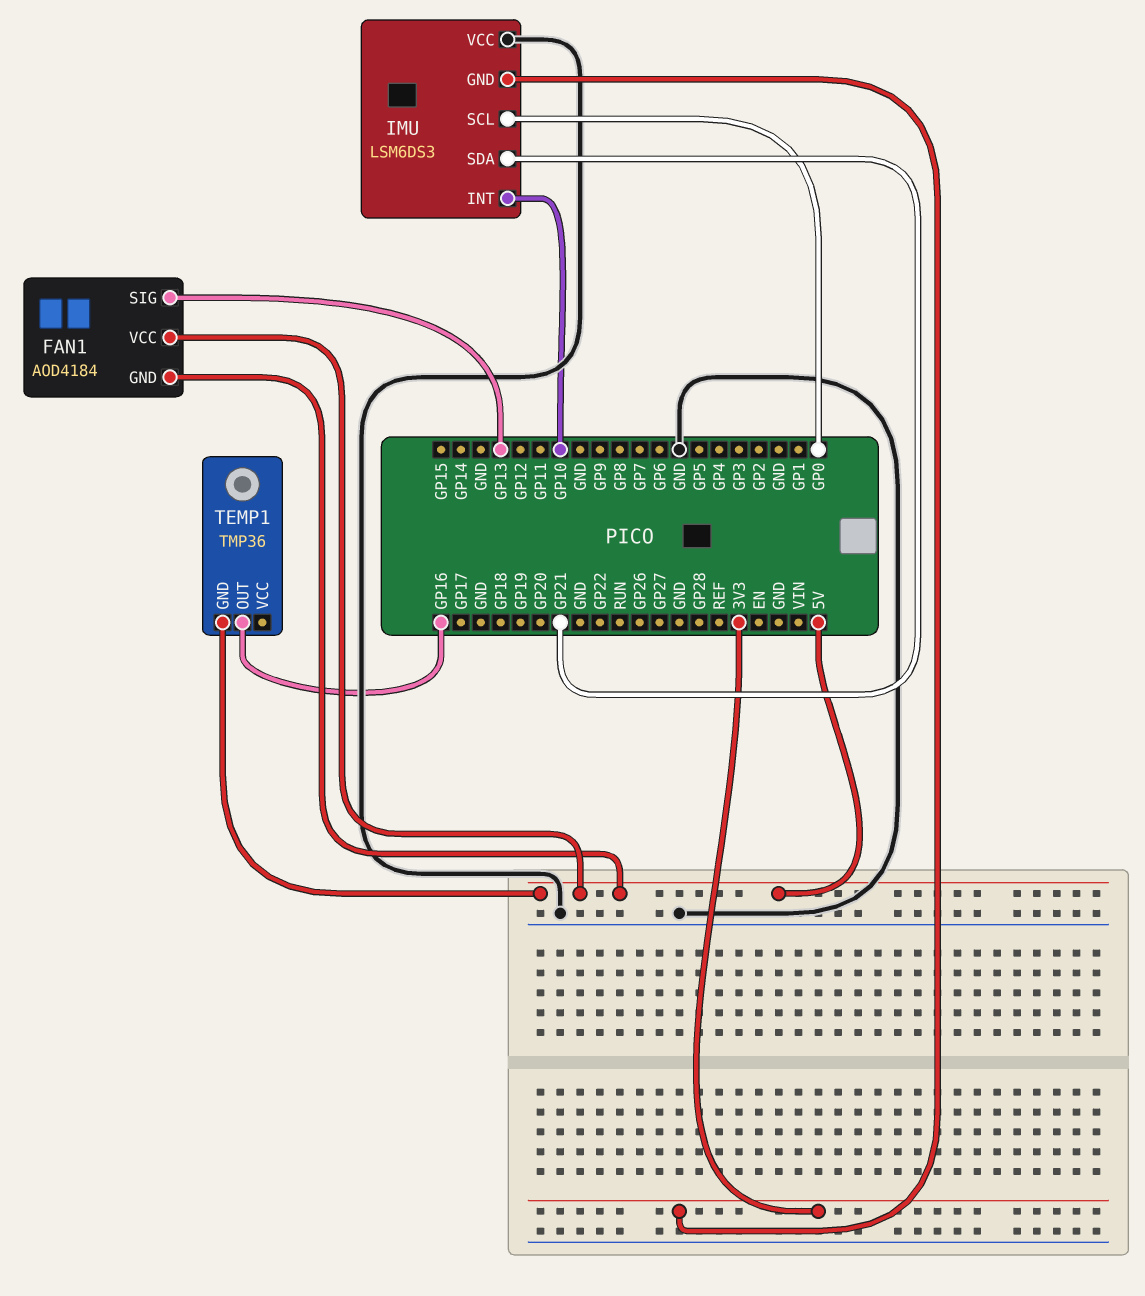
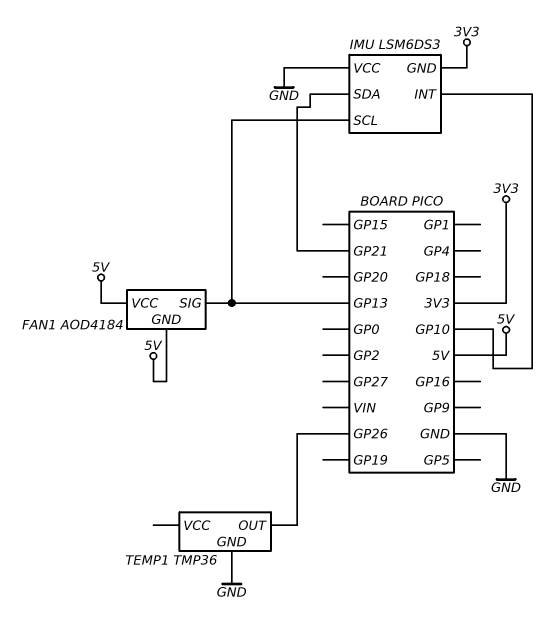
IMU pin SCL: GP0 -> GP13
TEMP1 pin GND: 5V -> GND
TEMP1 pin OUT: GP16 -> GP26

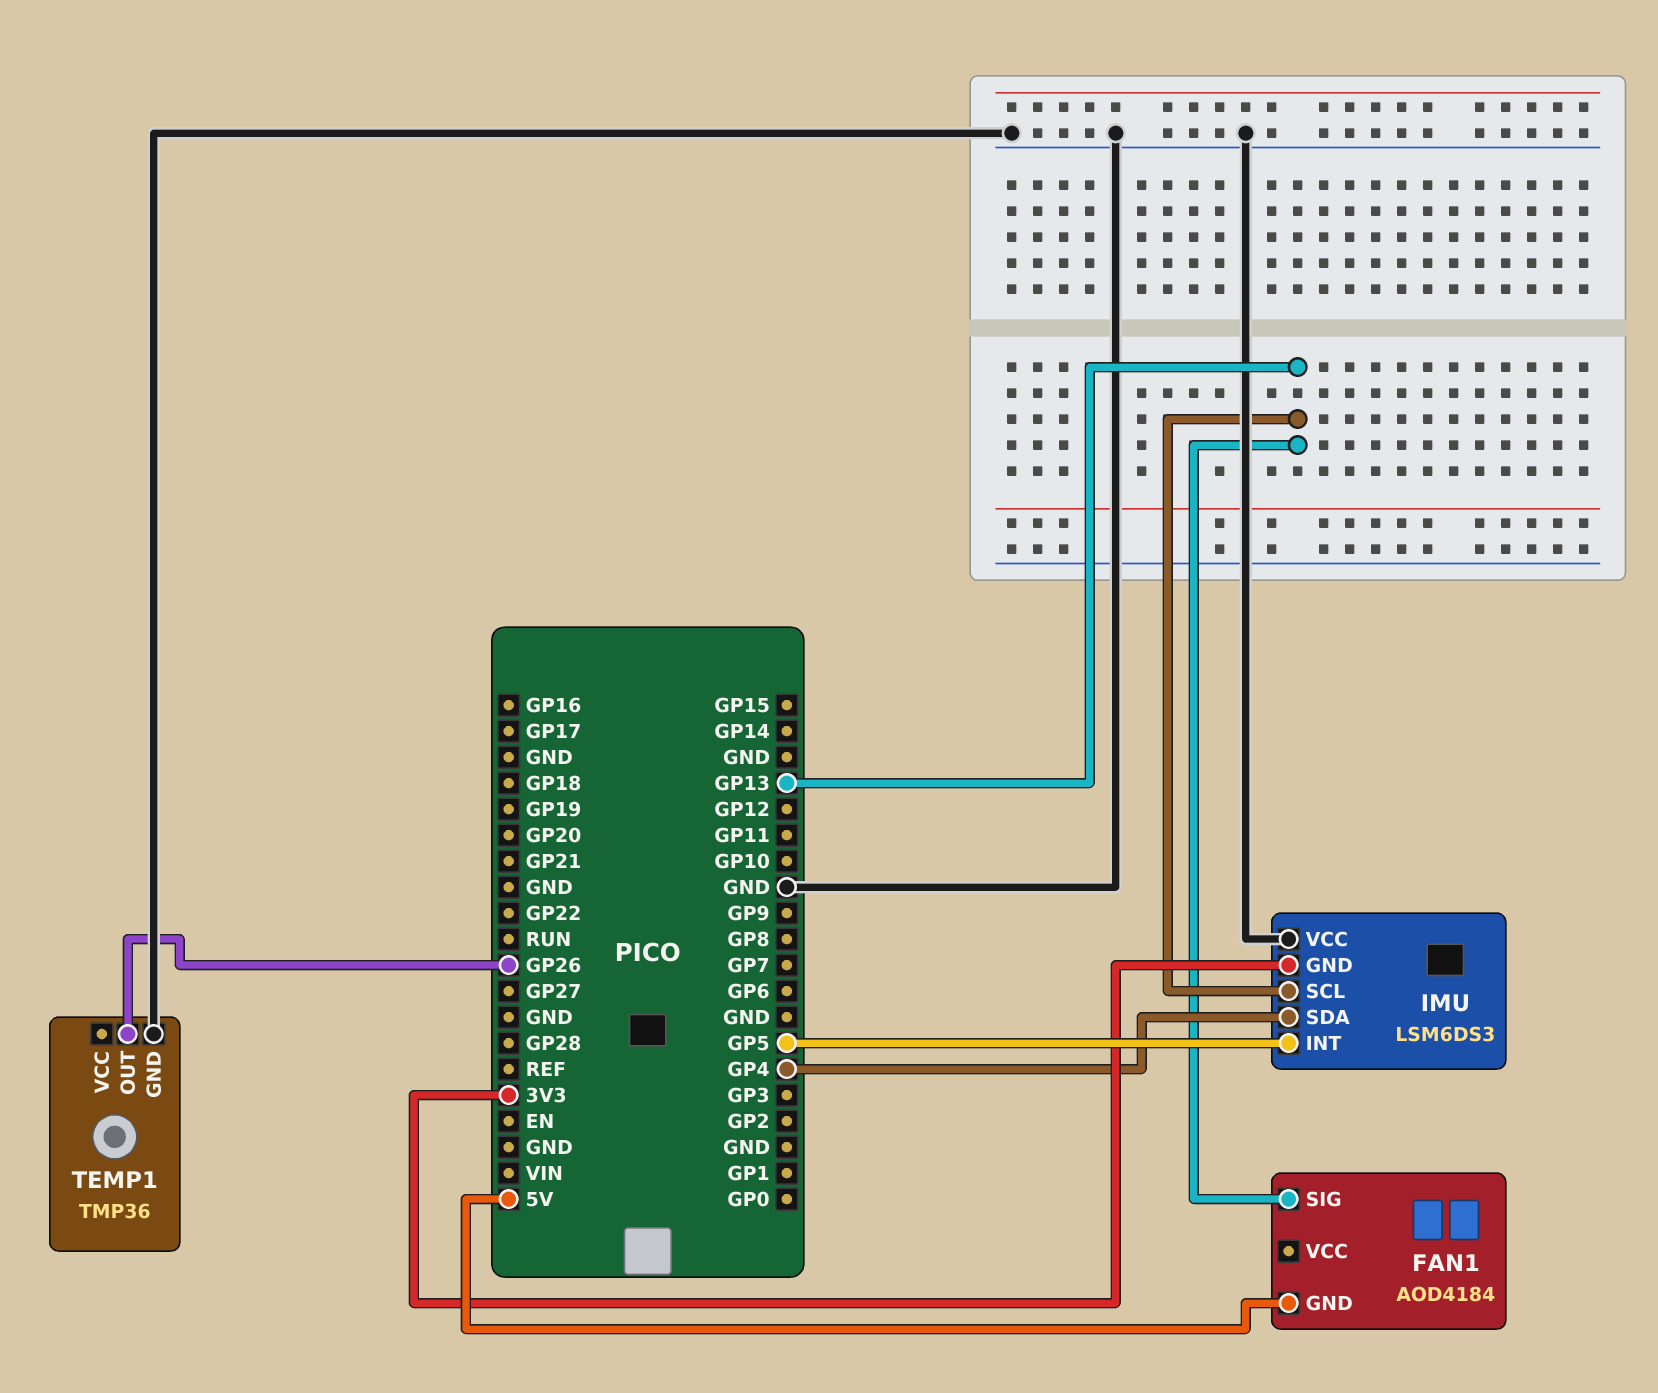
FAN1 pin VCC: 5V -> none
IMU pin INT: GP10 -> GP5
IMU pin SDA: GP21 -> GP4

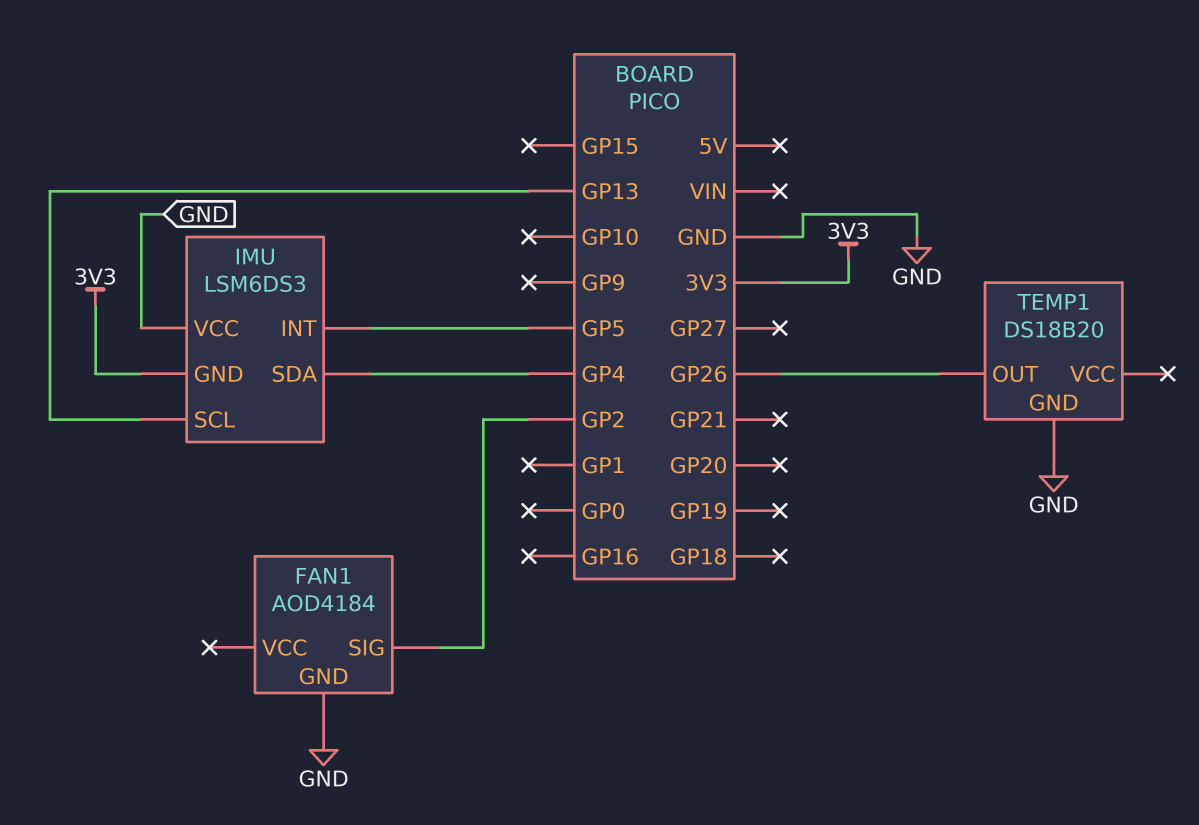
FAN1 pin GND: 5V -> GND
FAN1 pin SIG: GP13 -> GP2
TEMP1: TMP36 -> DS18B20

